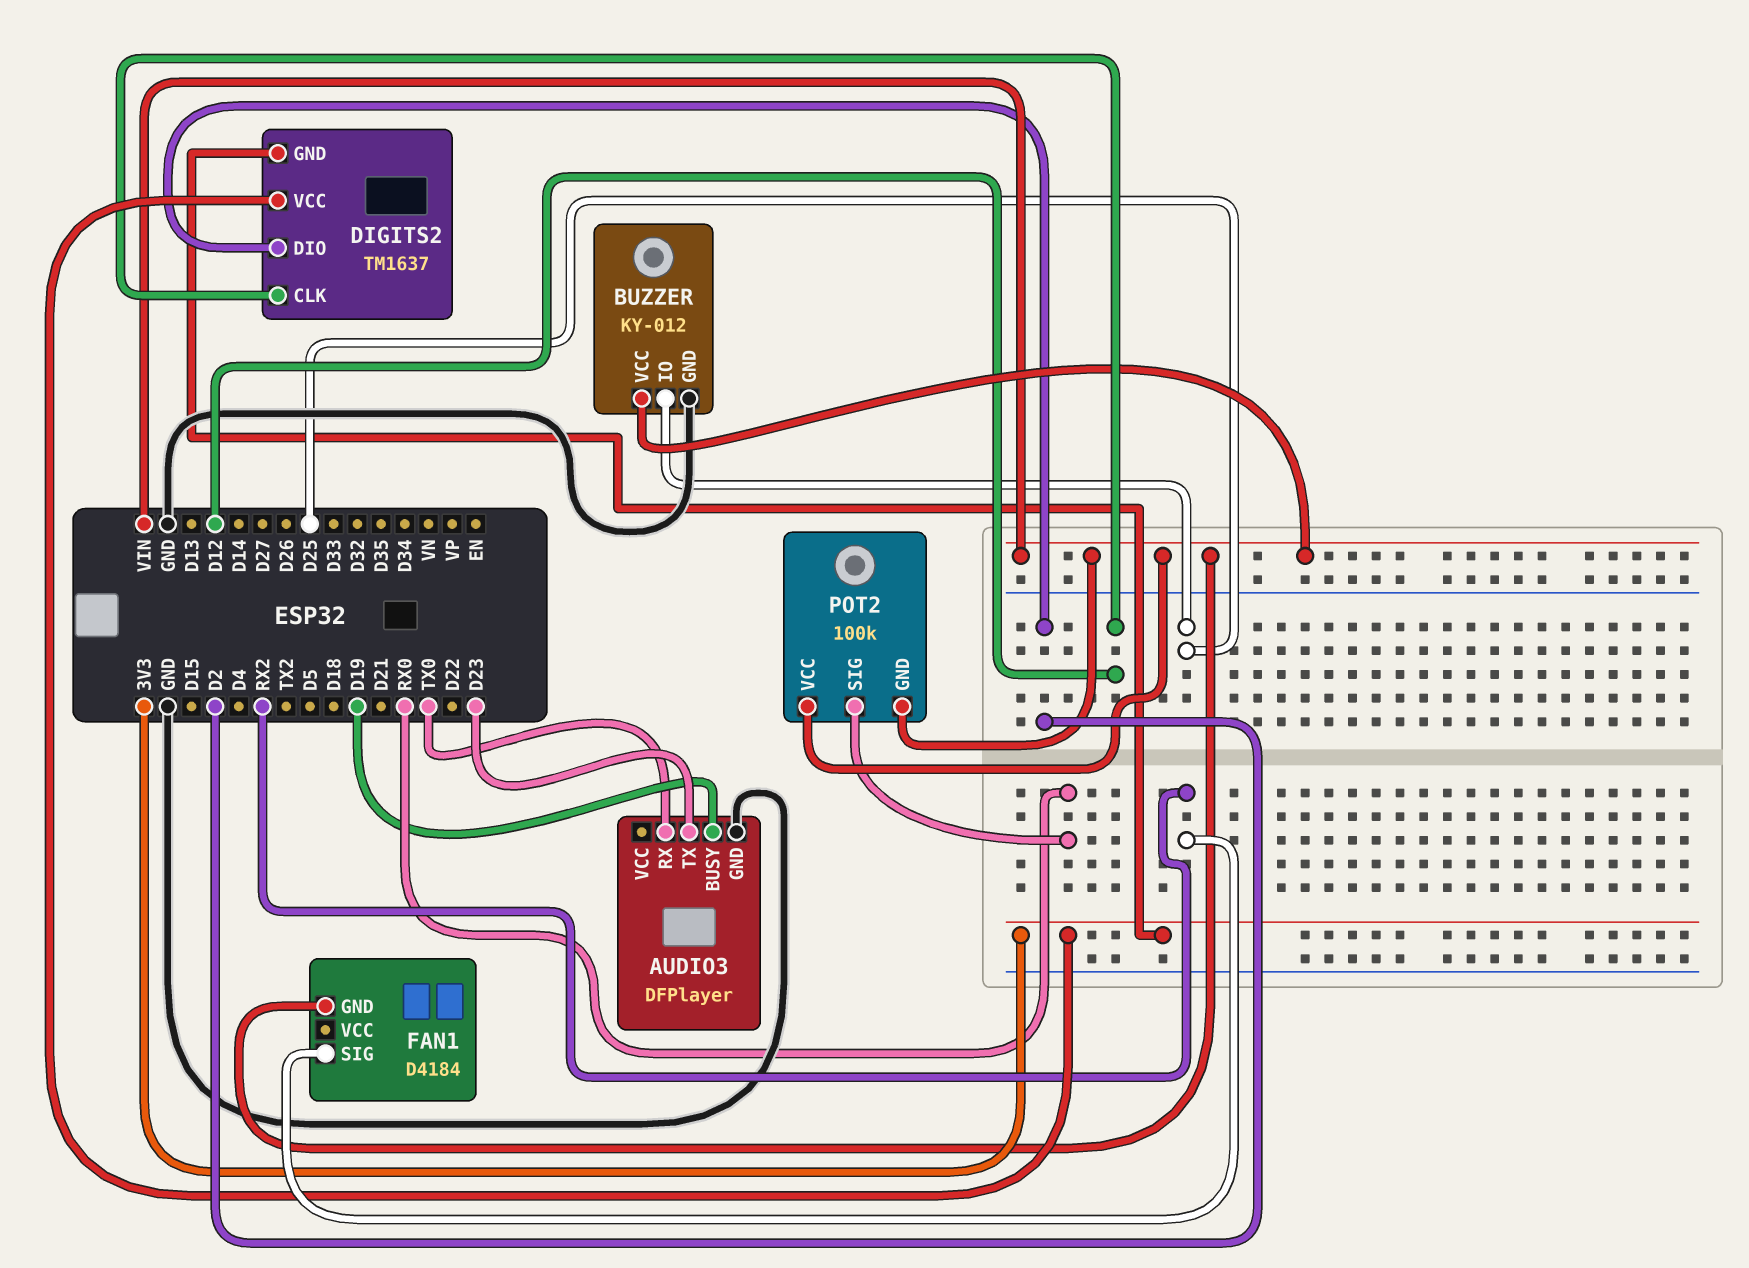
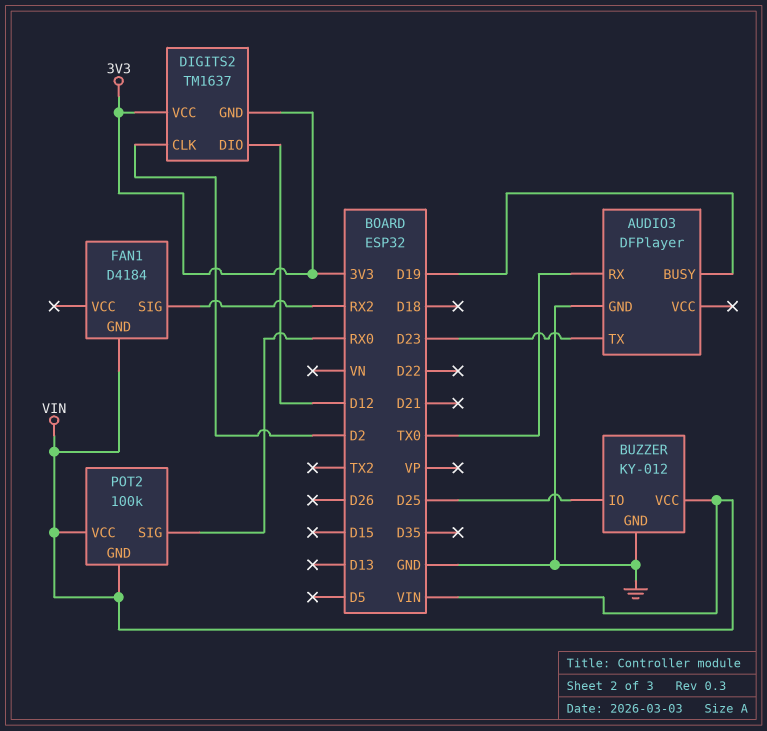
DIGITS2 pin CLK: D12 -> D2
DIGITS2 pin DIO: D2 -> D12

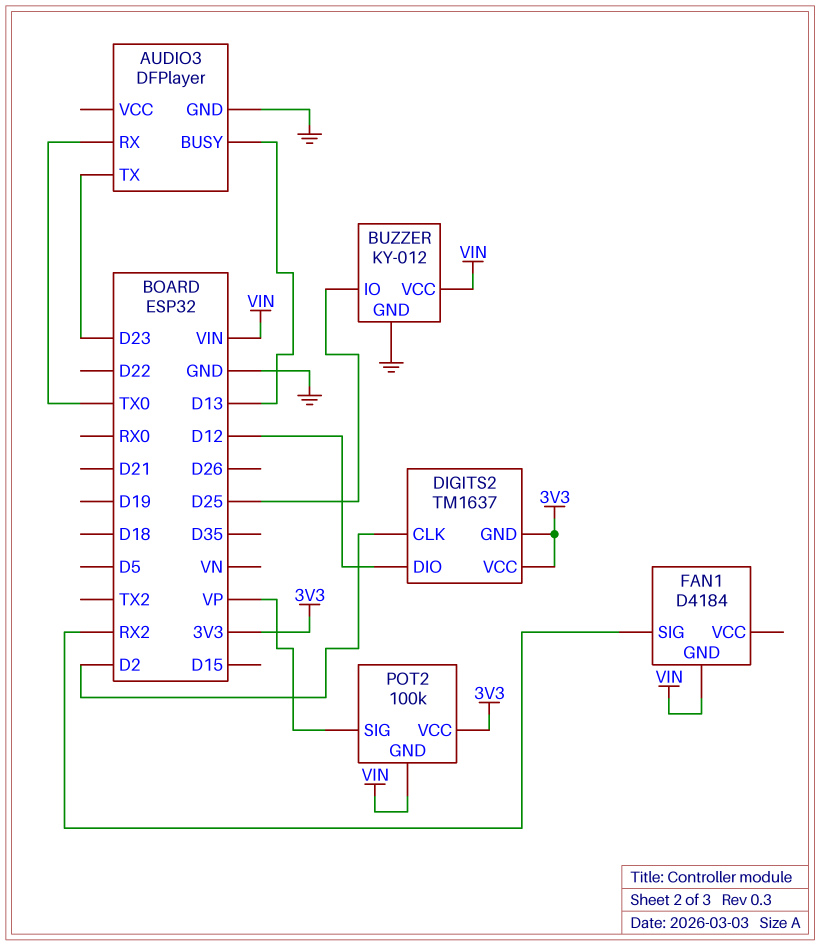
AUDIO3 pin BUSY: D19 -> D13
POT2 pin SIG: RX0 -> VP
POT2 pin VCC: VIN -> 3V3

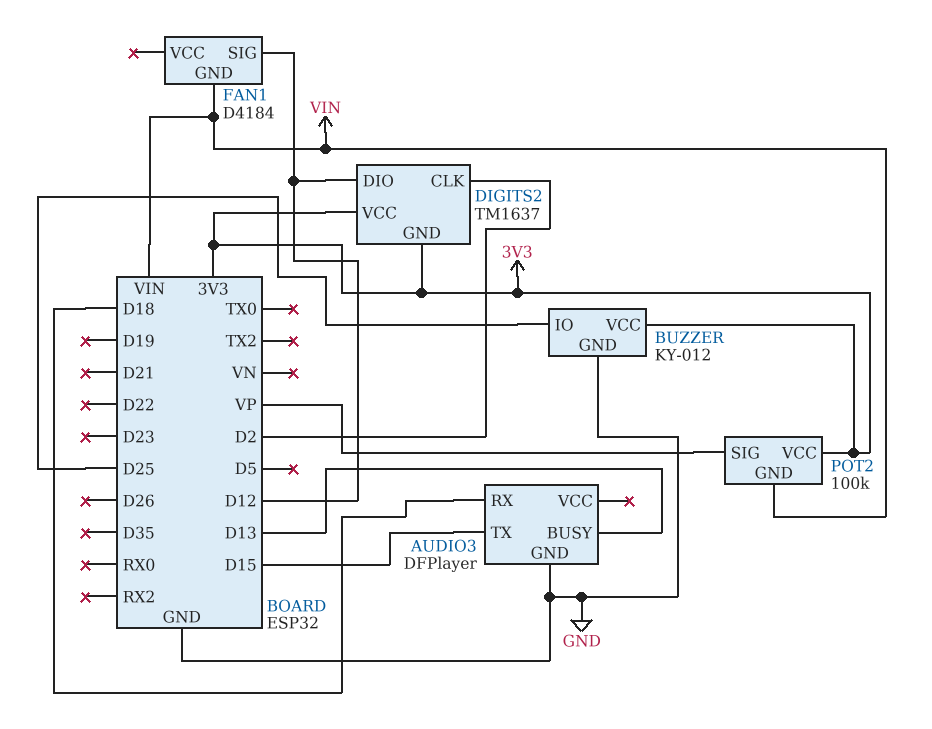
AUDIO3 pin RX: TX0 -> D18
AUDIO3 pin TX: D23 -> D15
BUZZER pin VCC: VIN -> 3V3
FAN1 pin SIG: RX2 -> D12

